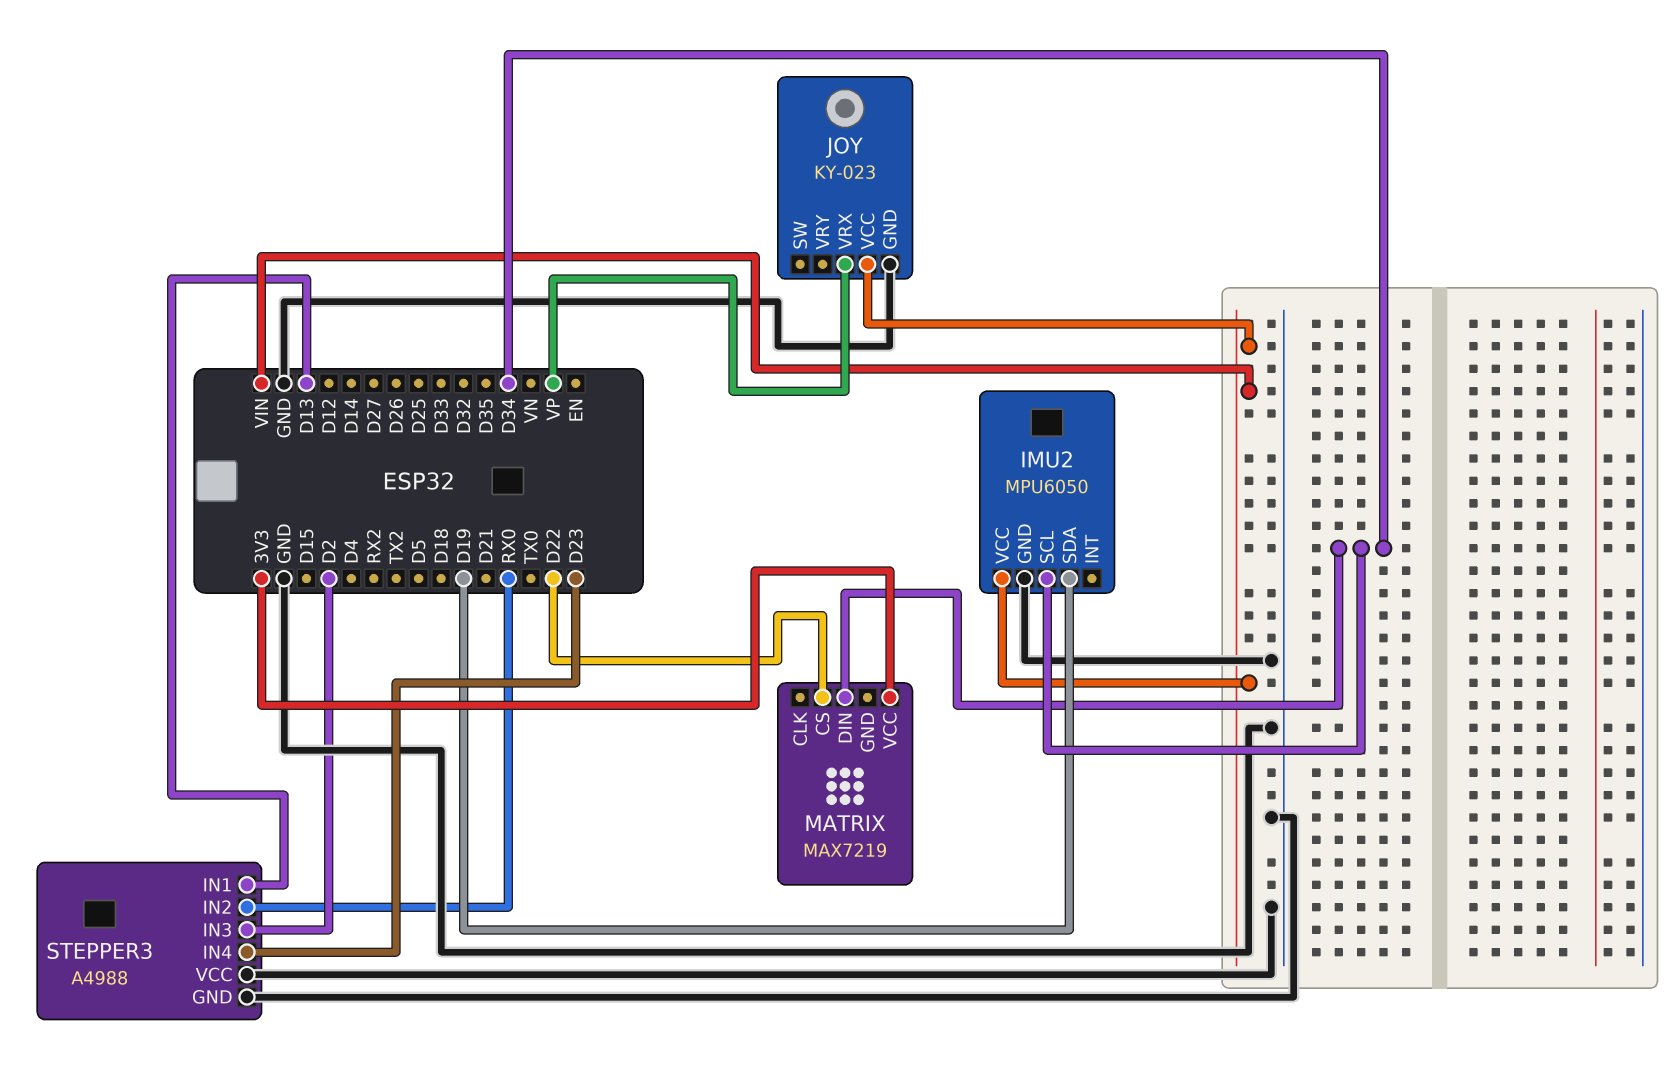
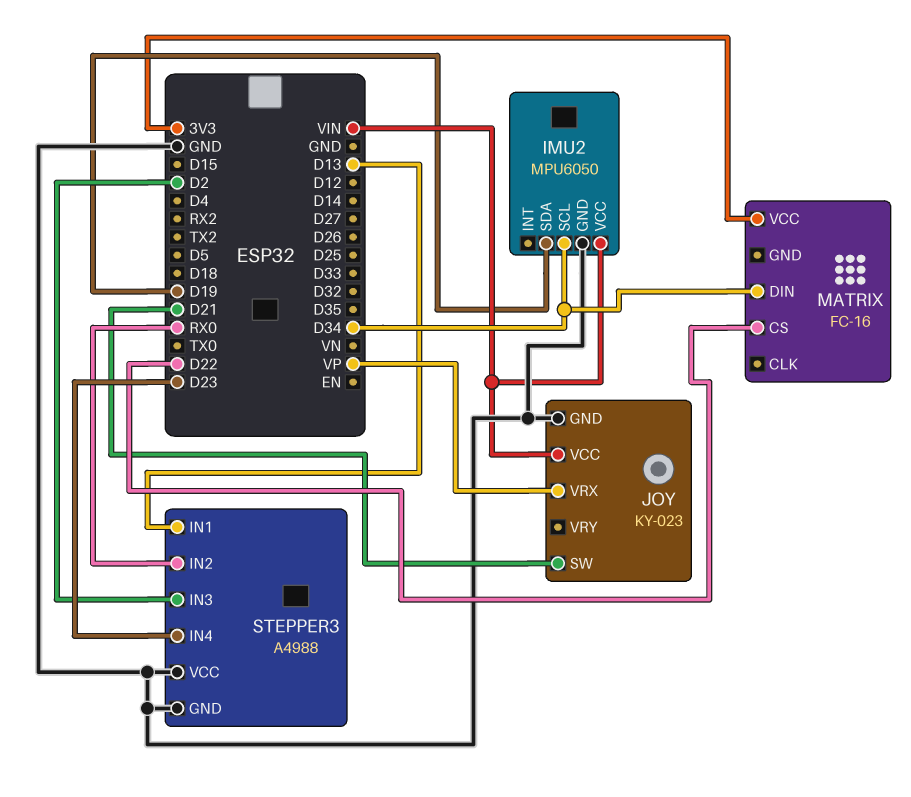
JOY pin SW: none -> D21
MATRIX: MAX7219 -> FC-16

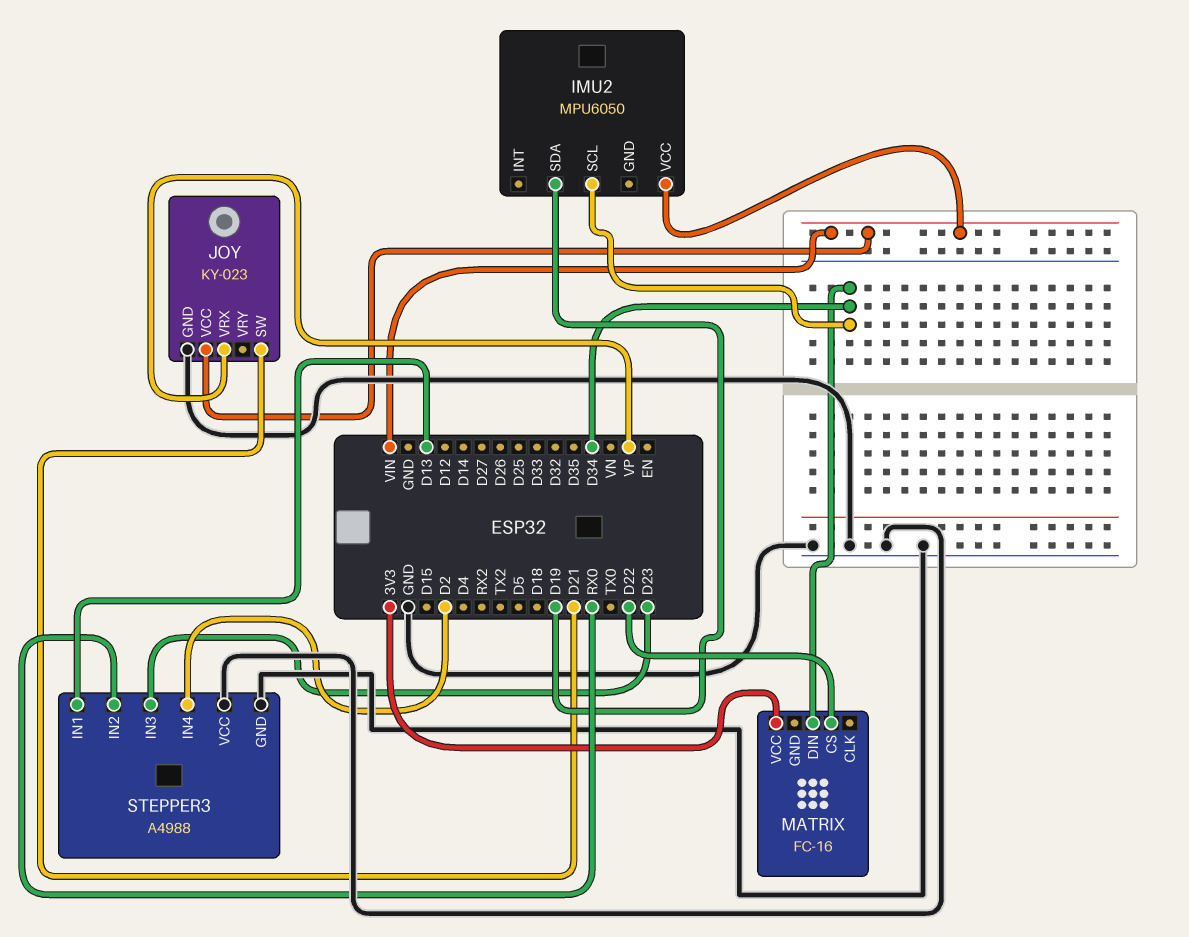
IMU2 pin GND: GND -> none
STEPPER3 pin IN3: D2 -> D23
STEPPER3 pin IN4: D23 -> D2

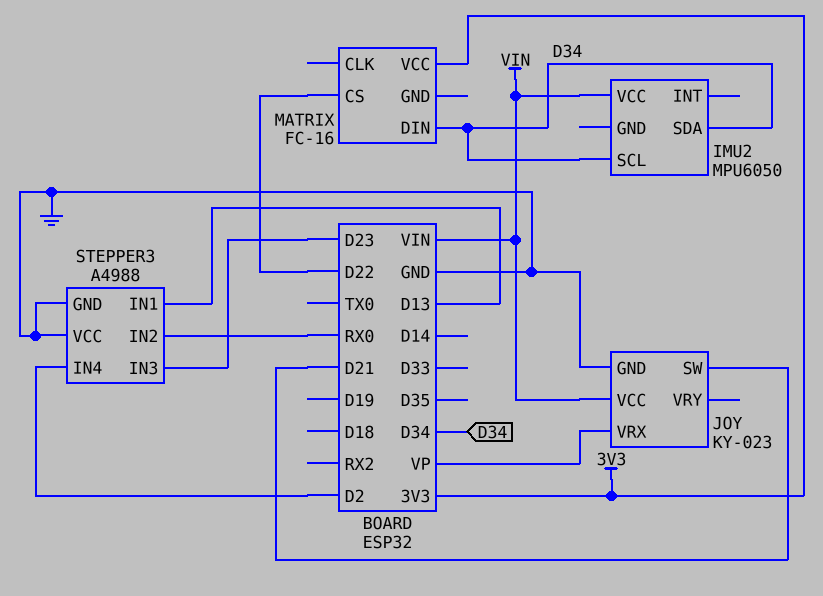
IMU2 pin SDA: D19 -> D34

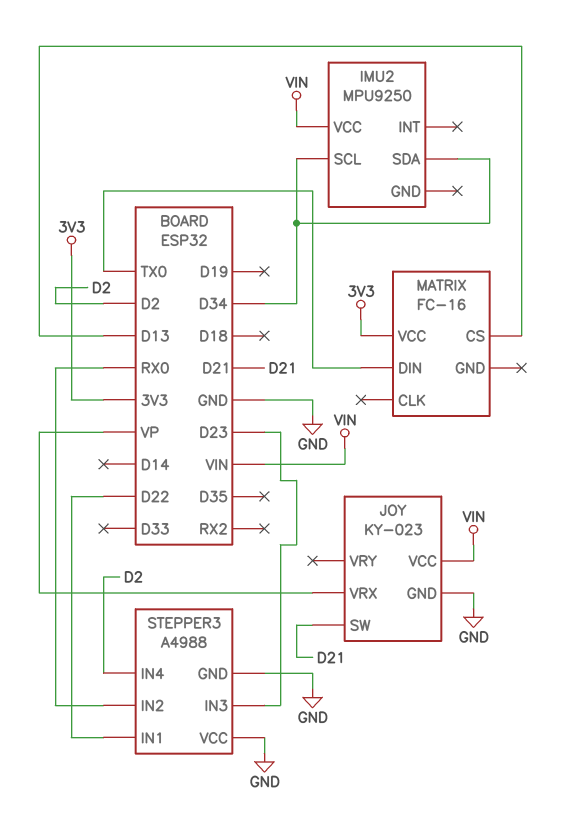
IMU2: MPU6050 -> MPU9250
MATRIX pin CS: D22 -> D13
MATRIX pin DIN: D34 -> TX0
STEPPER3 pin IN1: D13 -> D22

